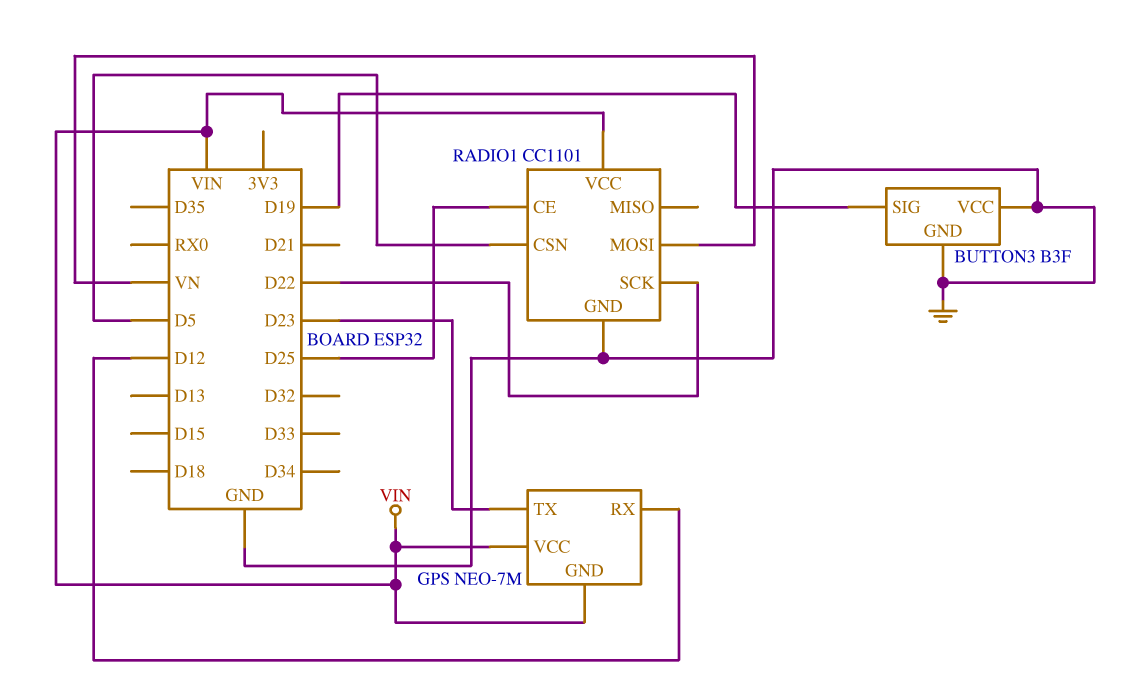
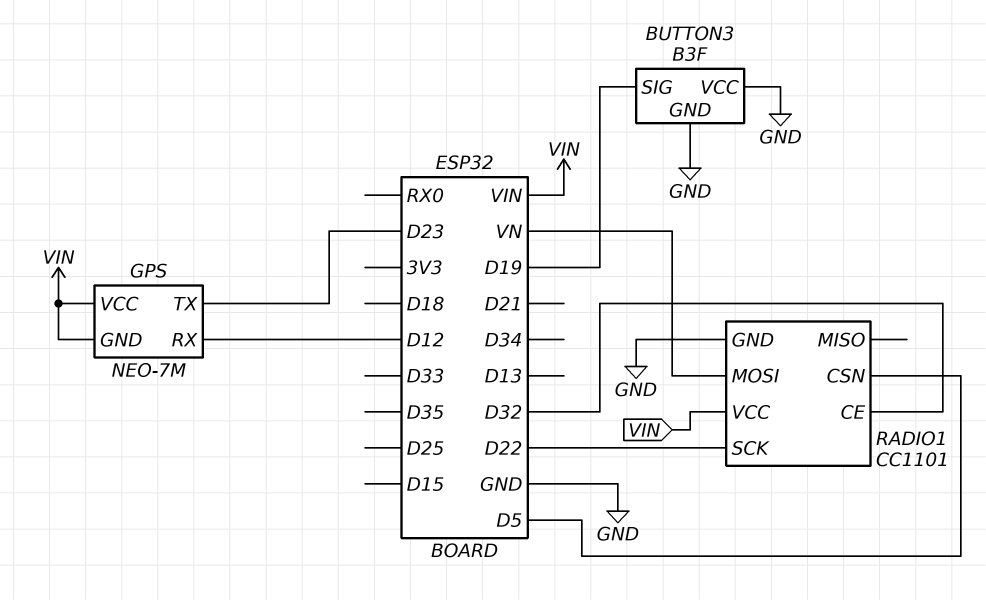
RADIO1 pin CE: D25 -> D32

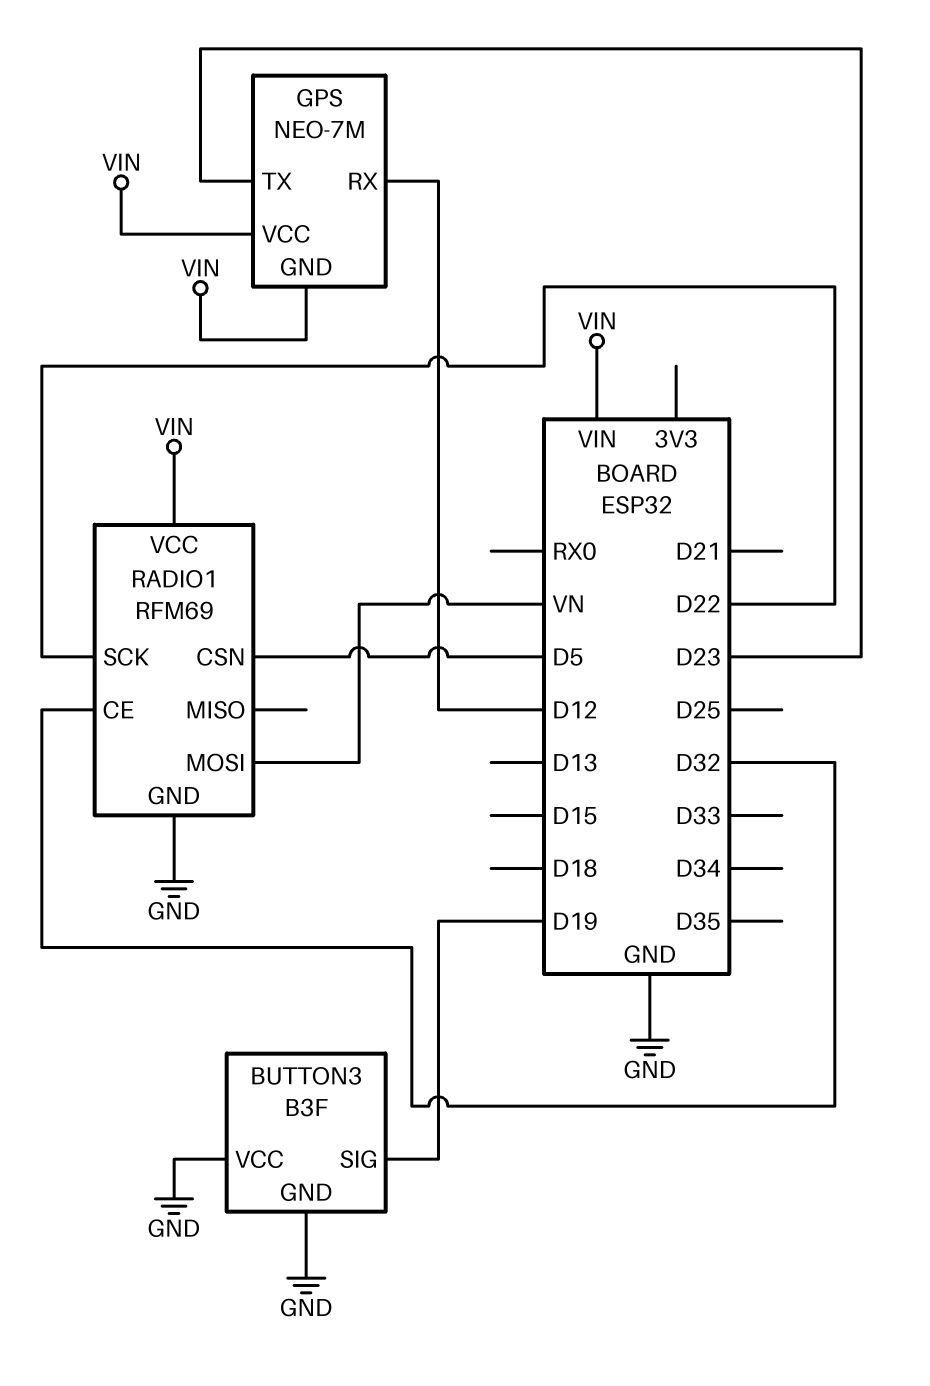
RADIO1: CC1101 -> RFM69

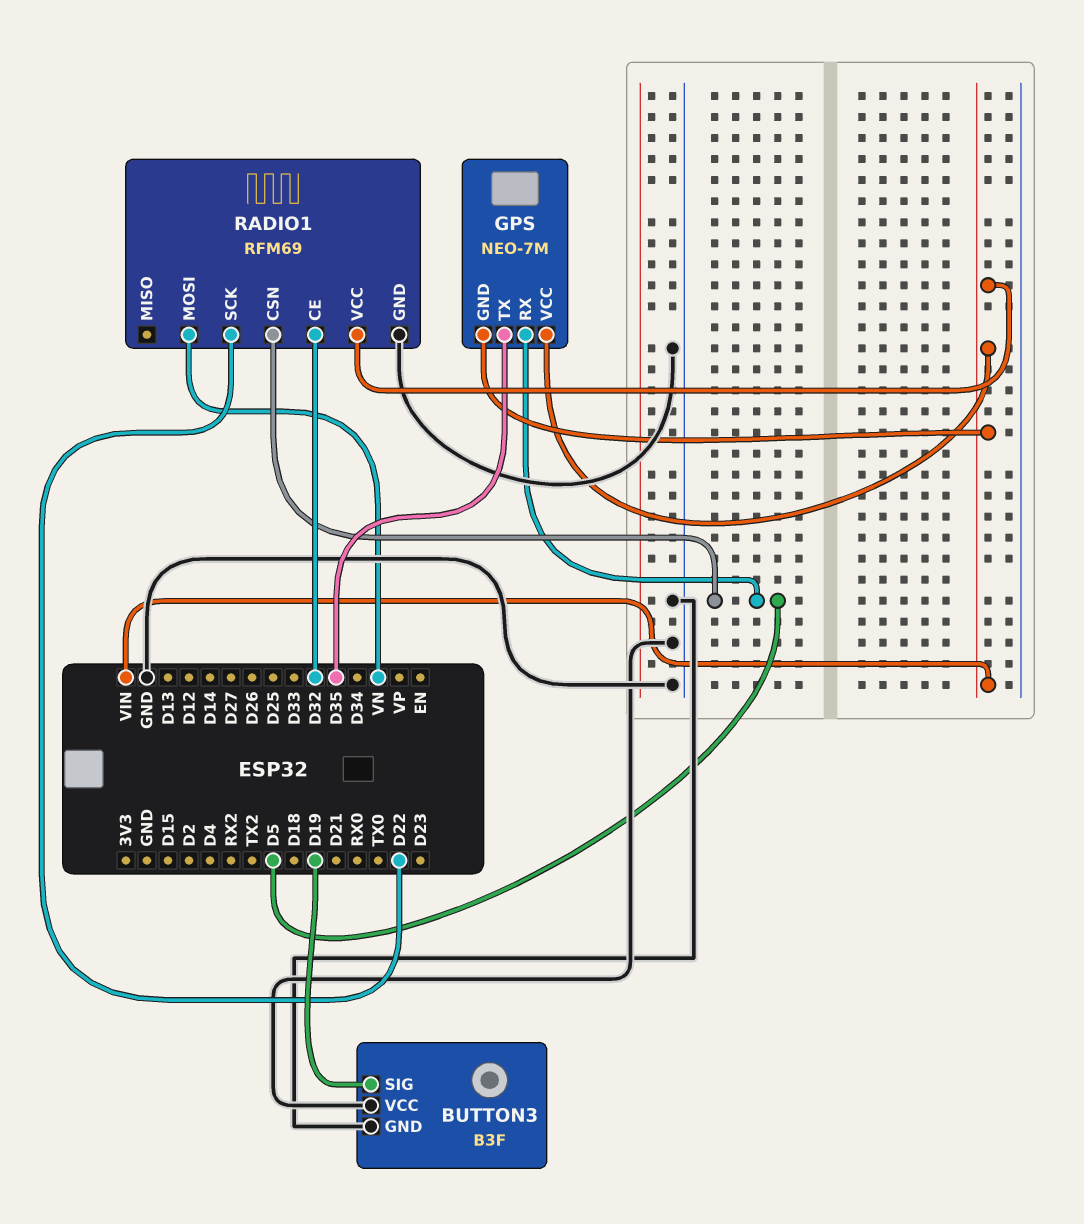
GPS pin RX: D12 -> D5
GPS pin TX: D23 -> D35

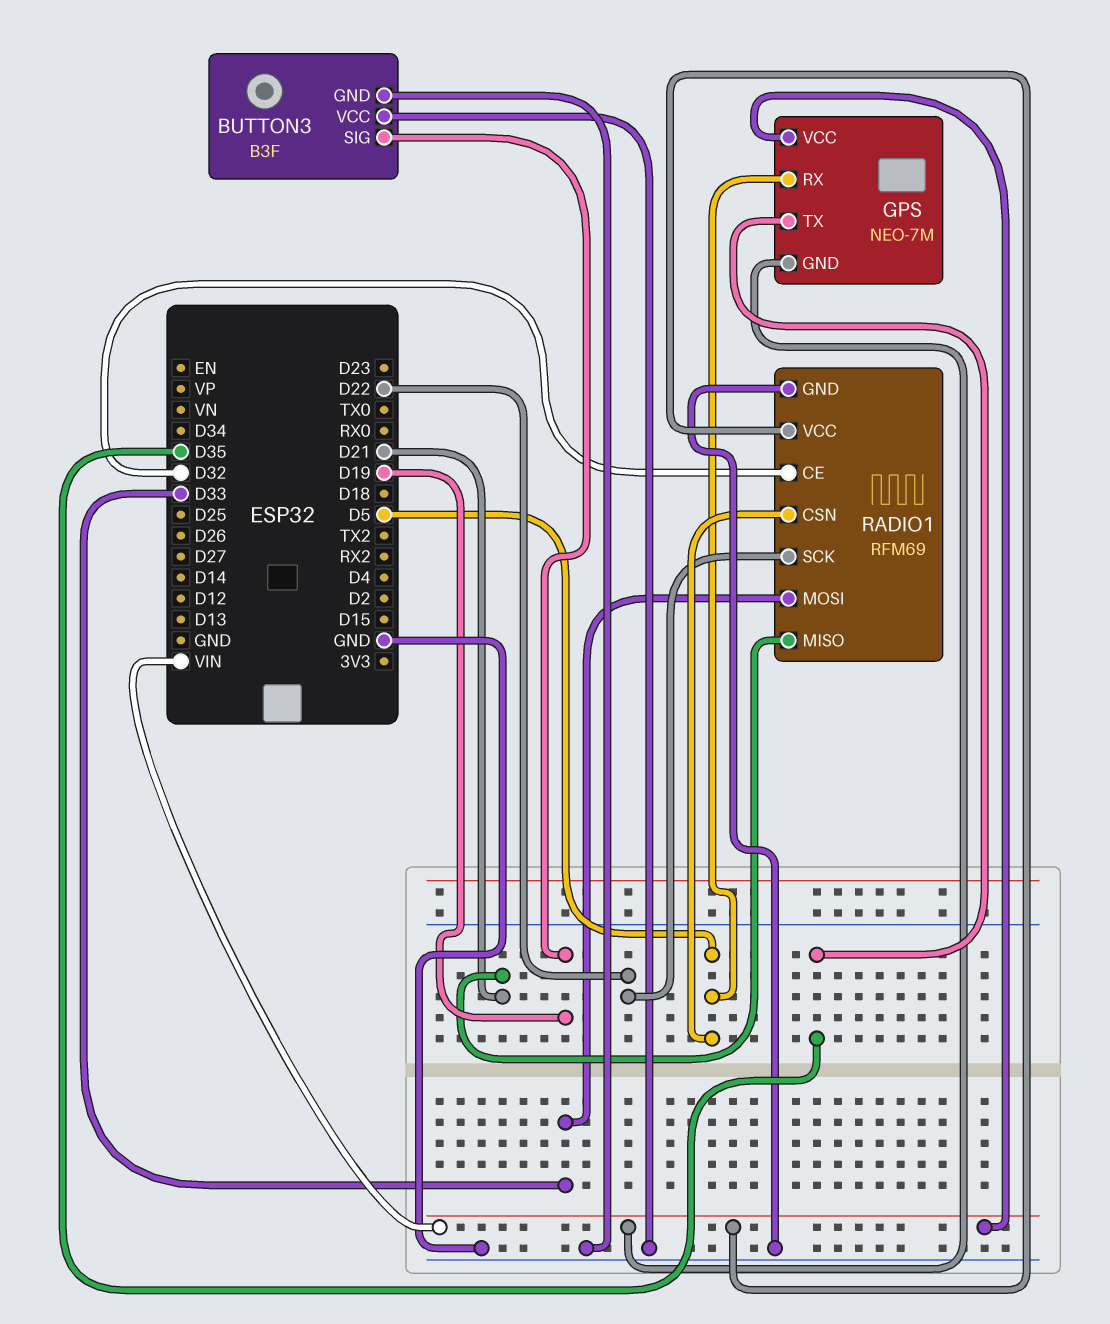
RADIO1 pin MISO: none -> D21
RADIO1 pin MOSI: VN -> D33

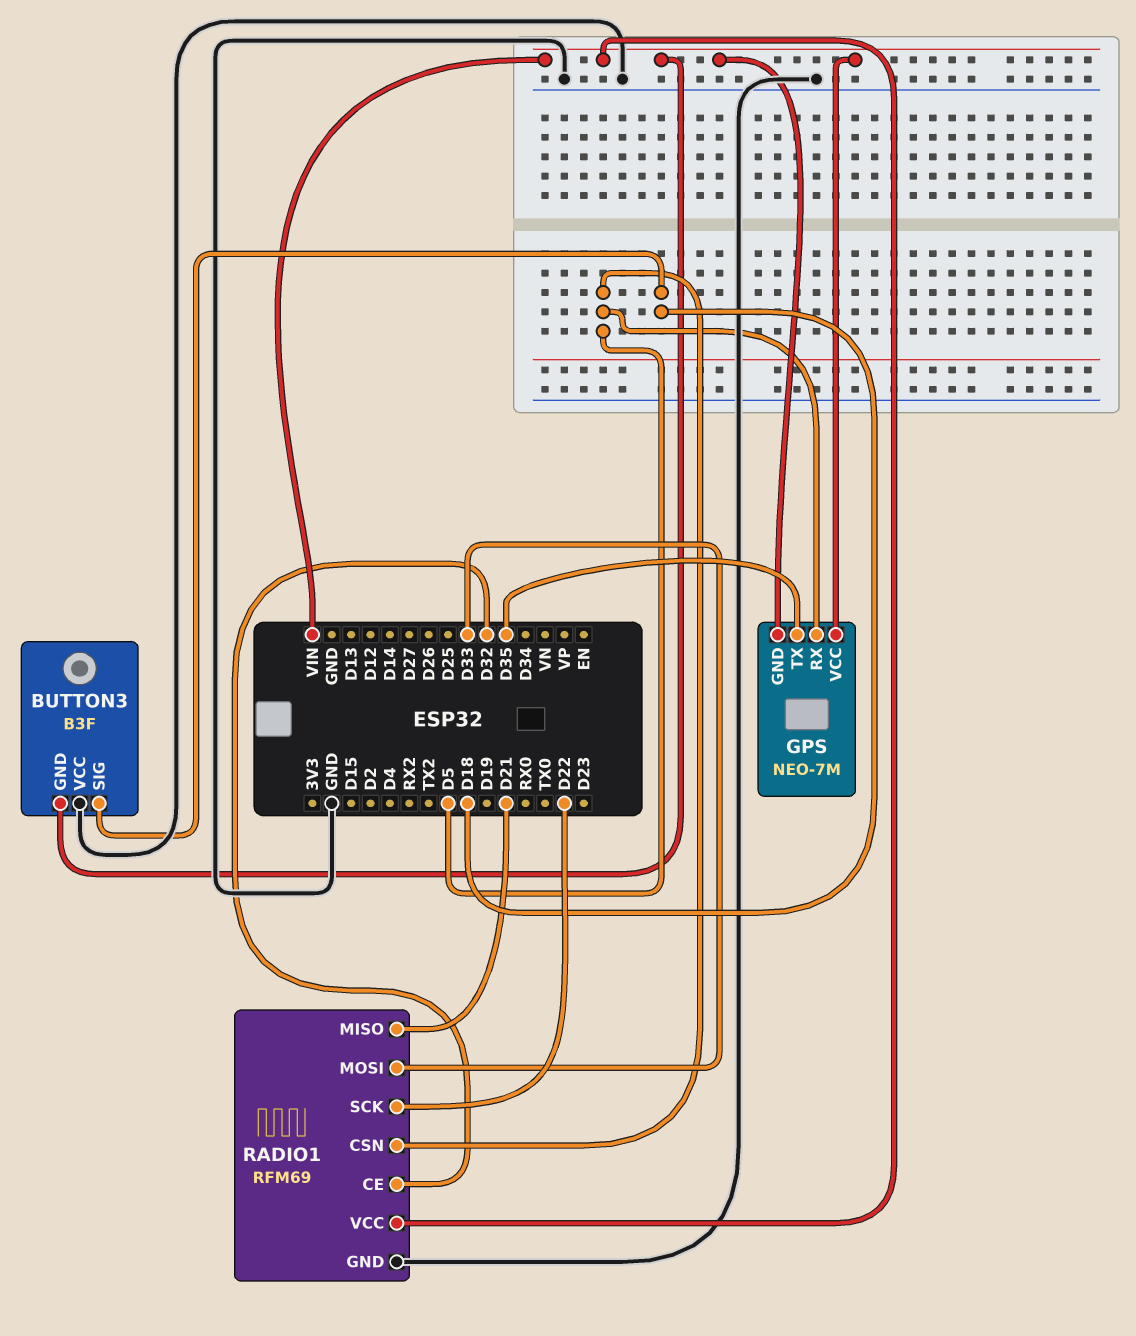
BUTTON3 pin GND: GND -> VIN
BUTTON3 pin SIG: D19 -> D18

